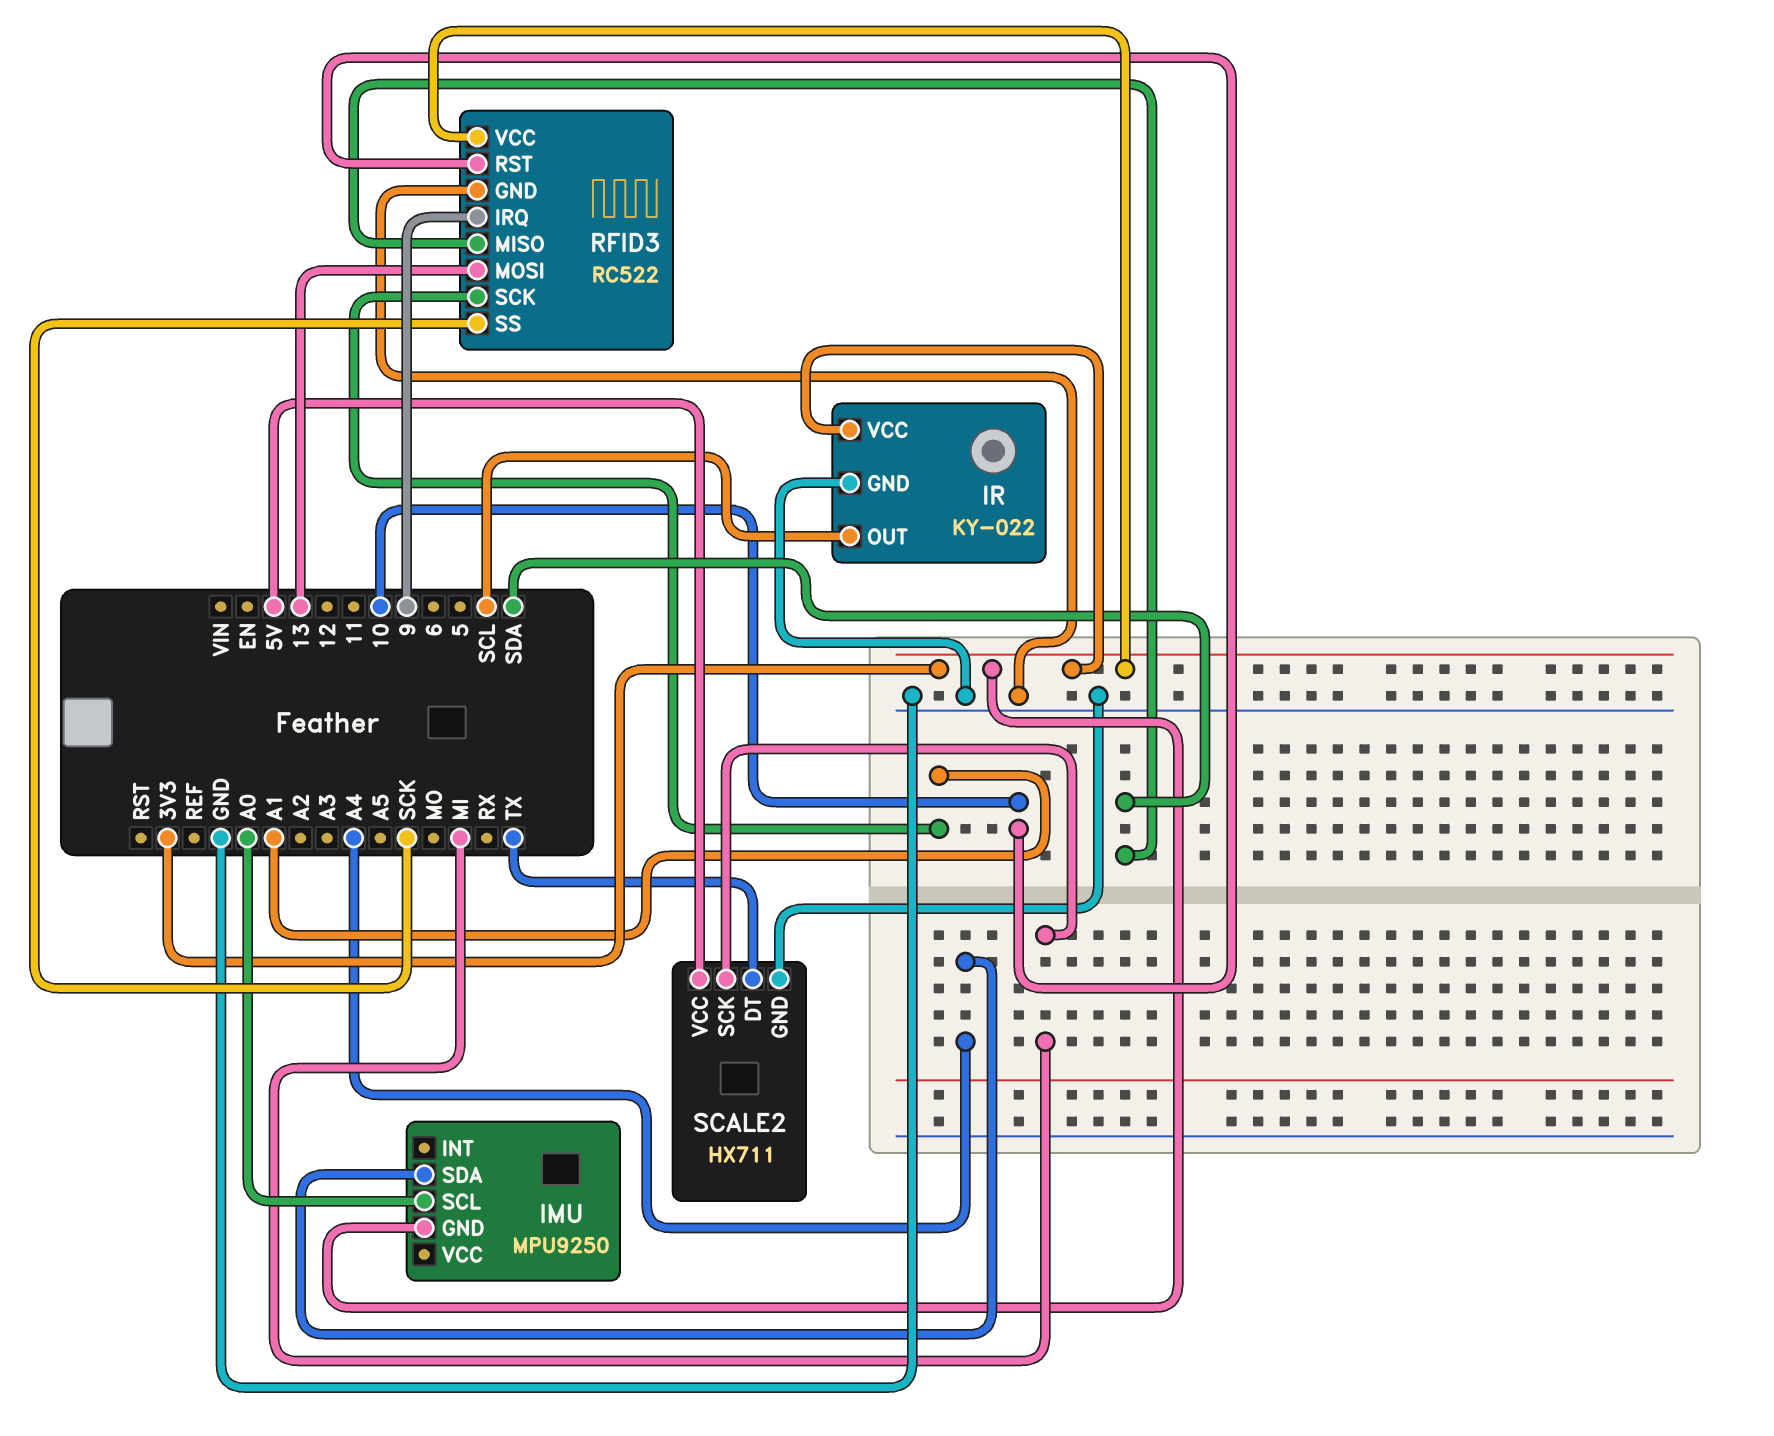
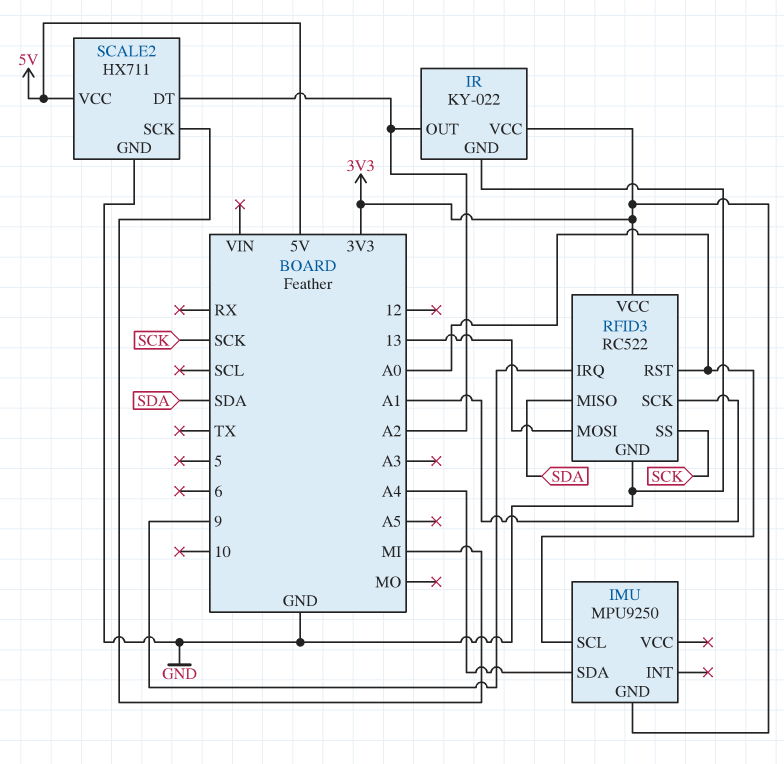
IR pin OUT: SCL -> A2
RFID3 pin RST: 10 -> A0
SCALE2 pin DT: TX -> A2

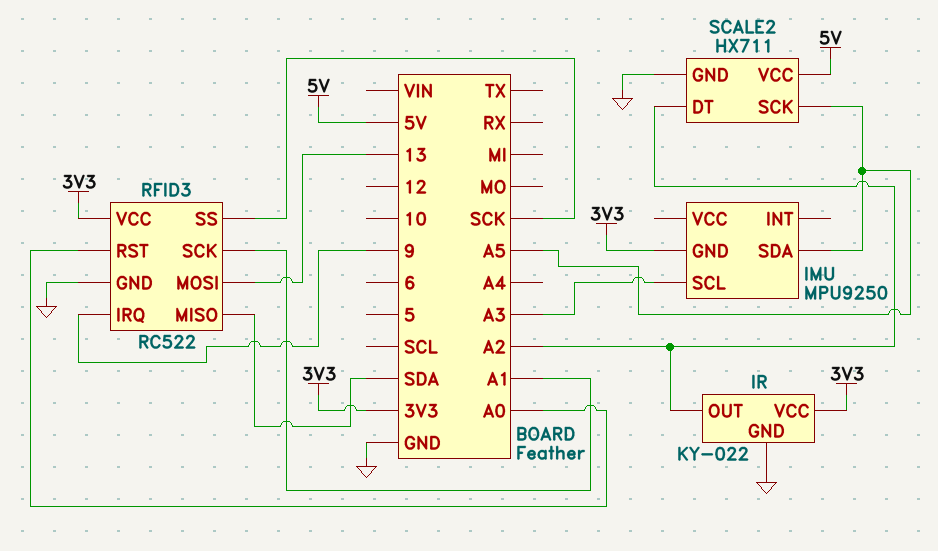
IMU pin SCL: A0 -> A3
IMU pin SDA: A4 -> A5
SCALE2 pin SCK: MI -> A5

